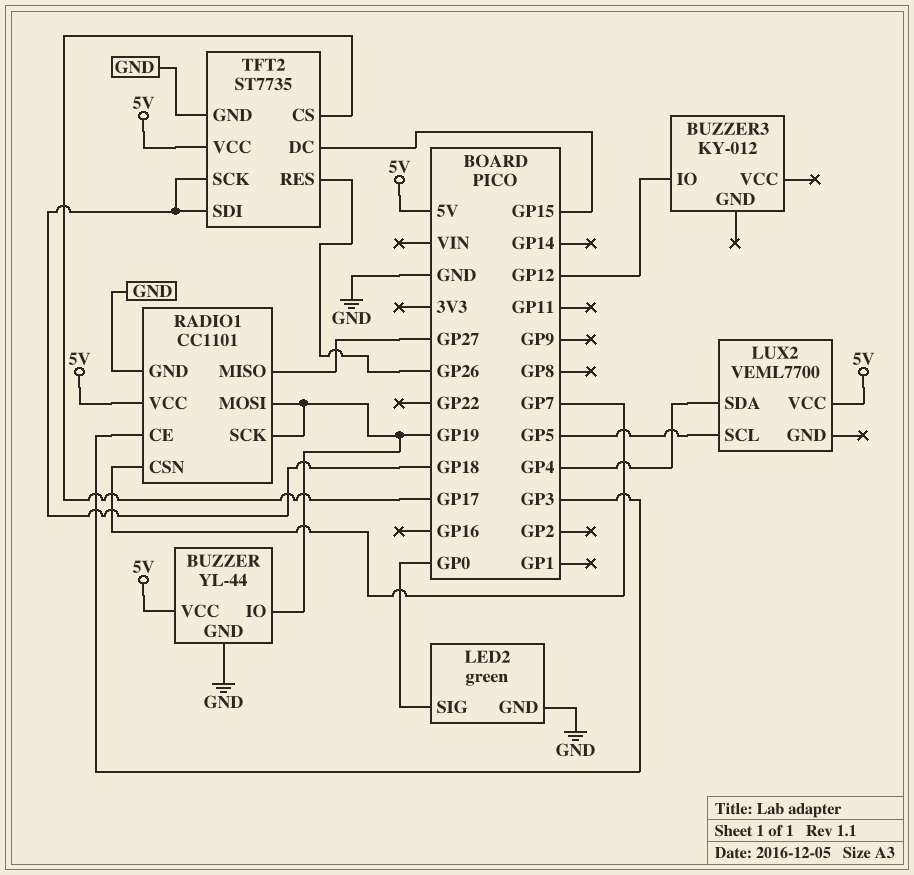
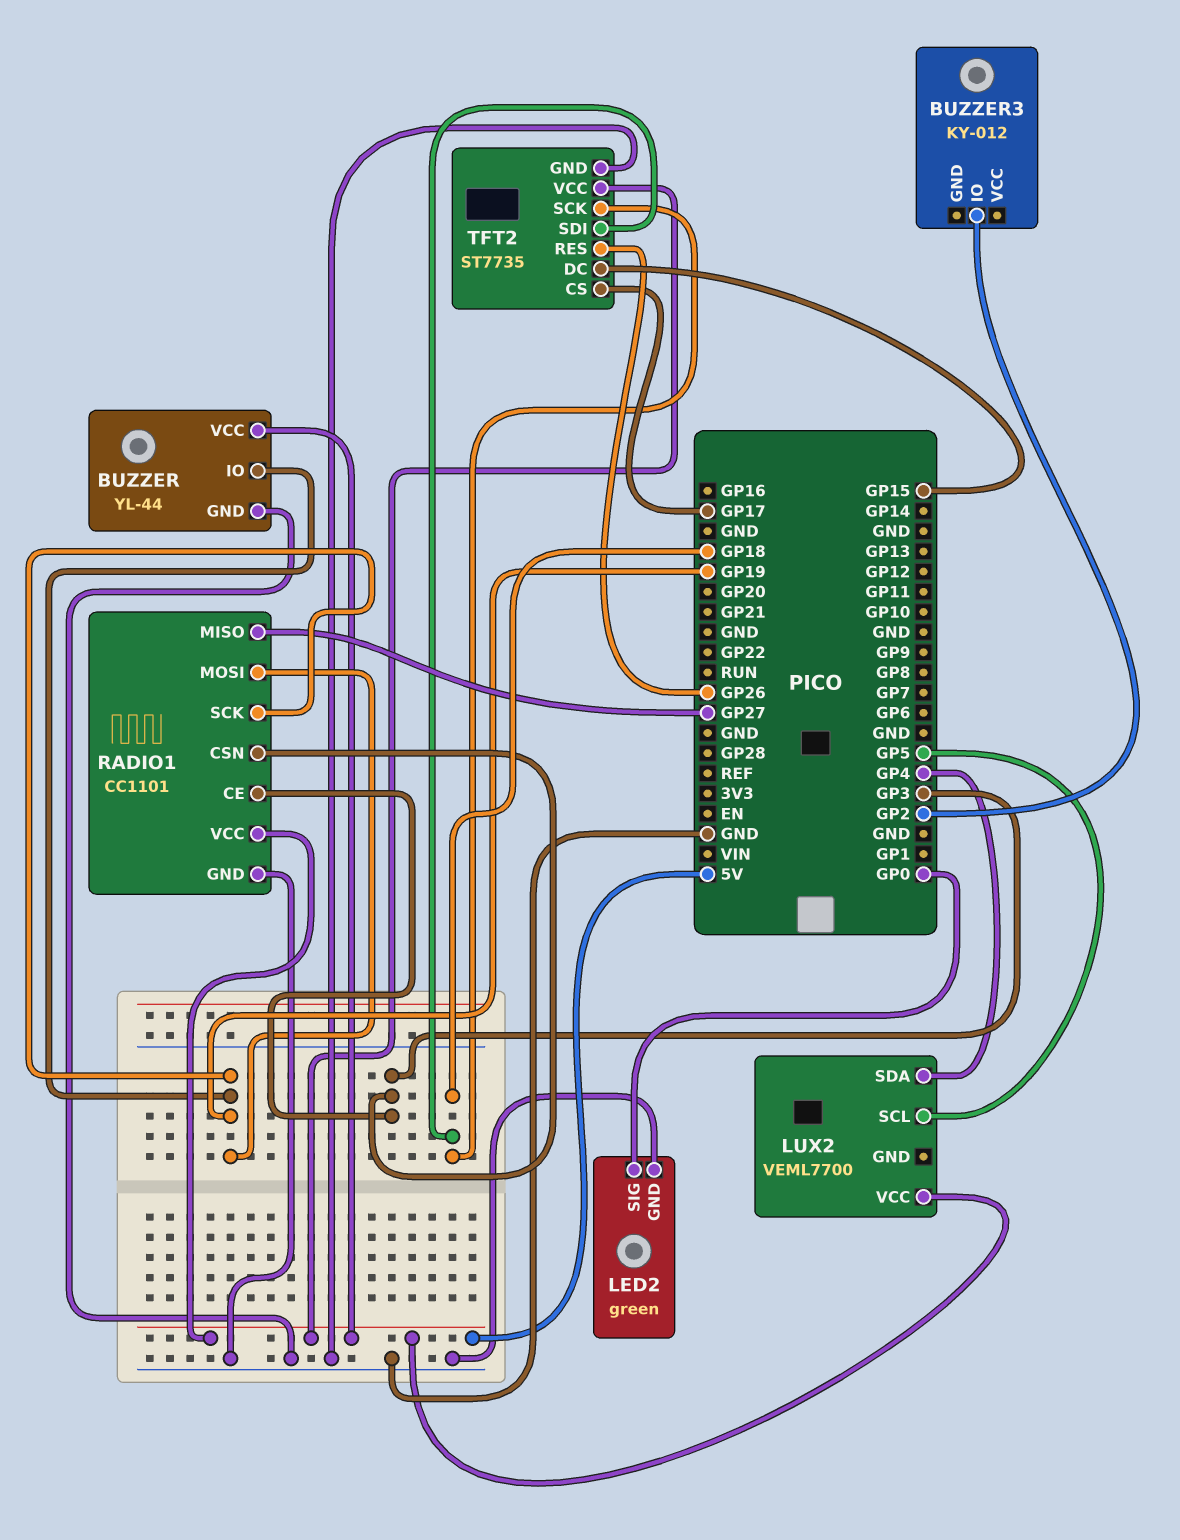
BUZZER3 pin IO: GP12 -> GP2
RADIO1 pin CSN: GP7 -> GP3

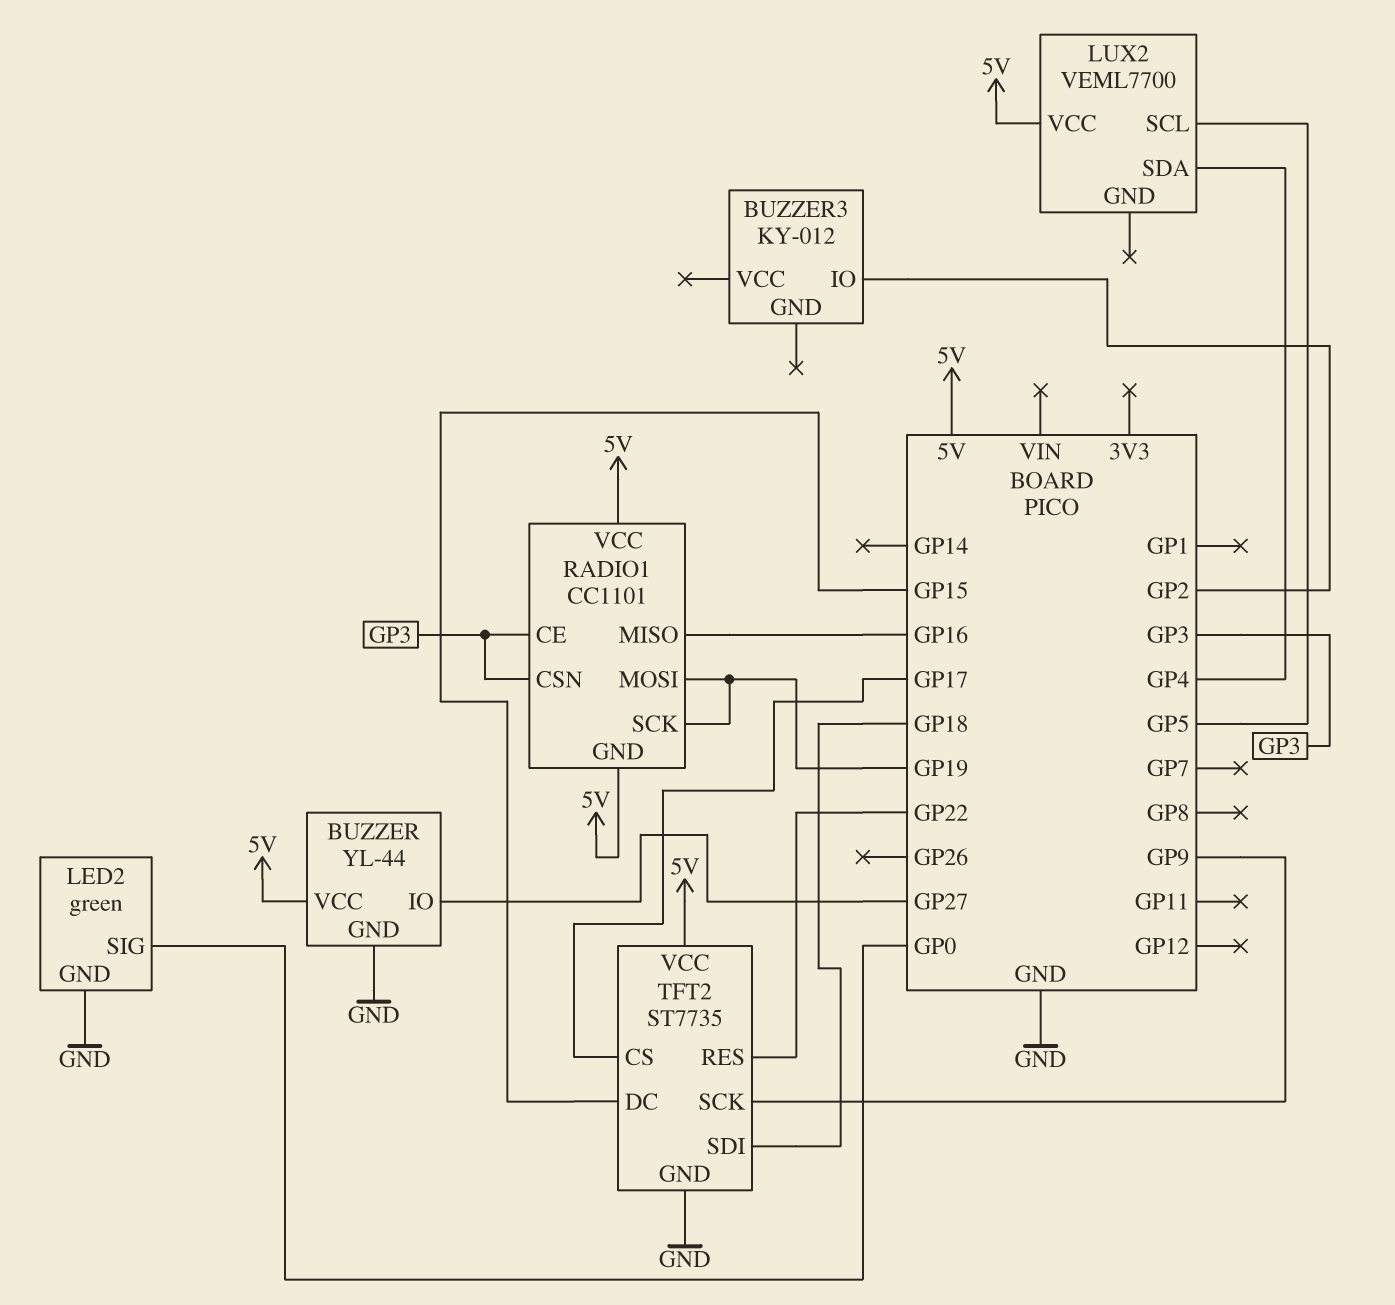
BUZZER pin IO: GP19 -> GP27
RADIO1 pin GND: GND -> 5V
RADIO1 pin MISO: GP27 -> GP16
TFT2 pin RES: GP26 -> GP22
TFT2 pin SCK: GP18 -> GP9

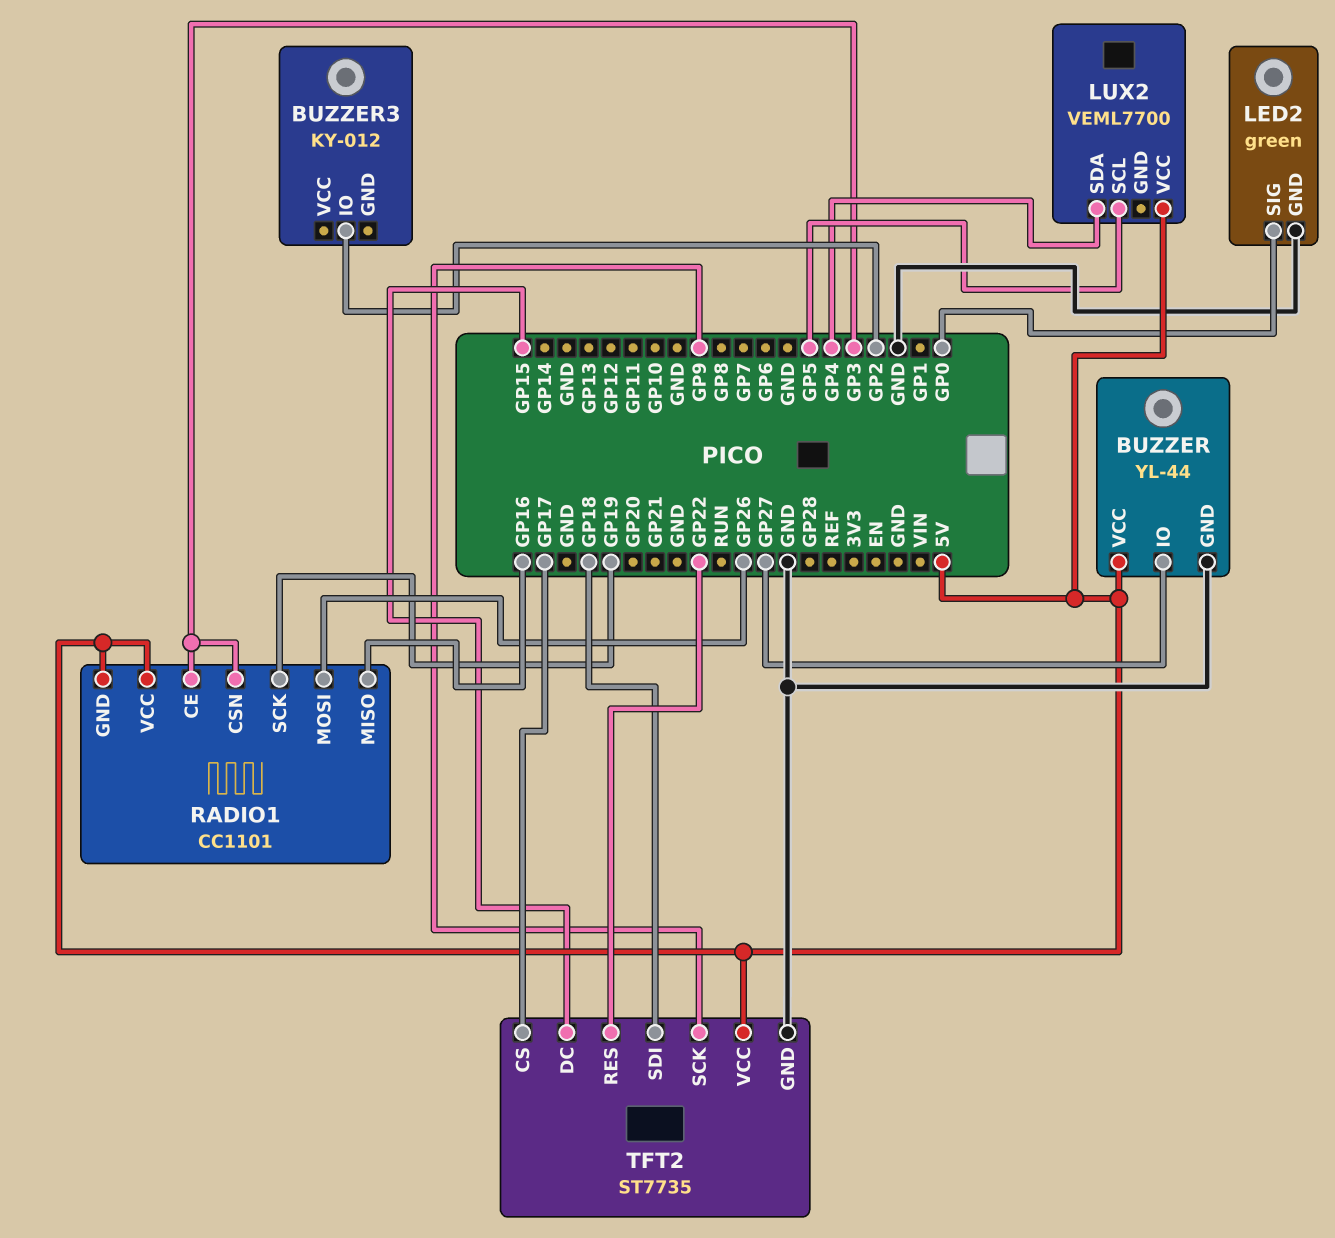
RADIO1 pin MOSI: GP19 -> GP26

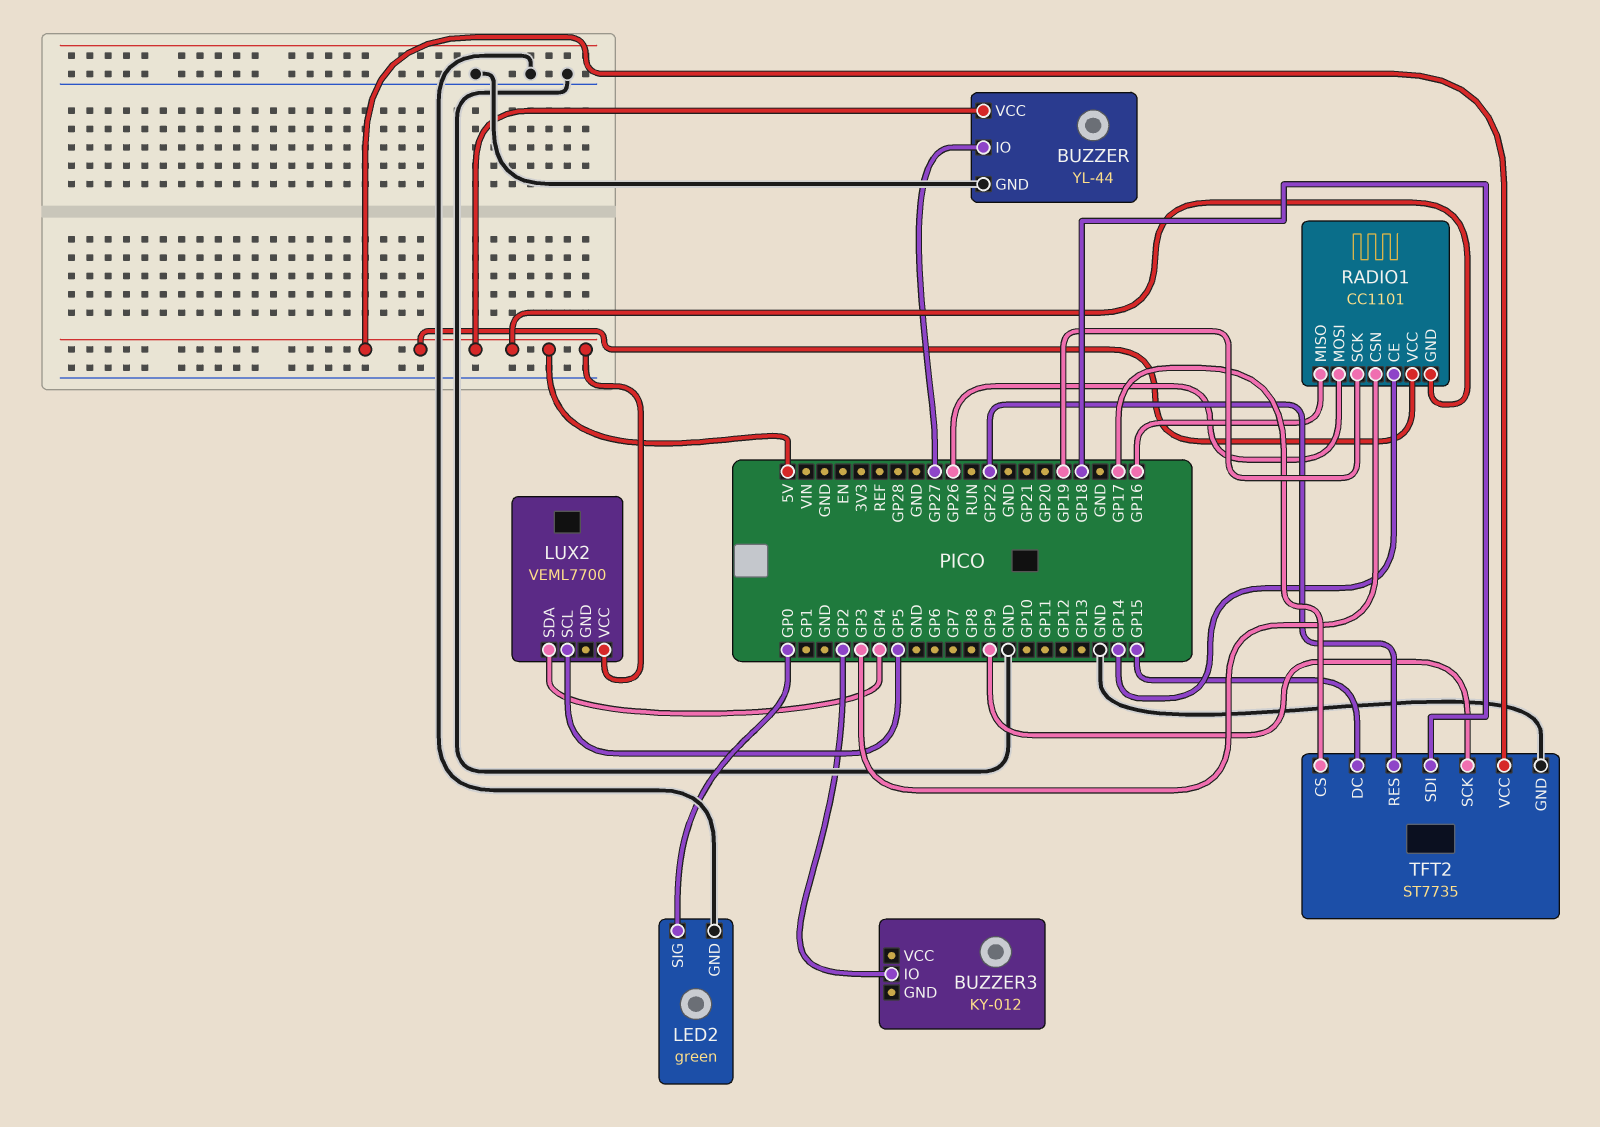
RADIO1 pin CE: GP3 -> GP14

